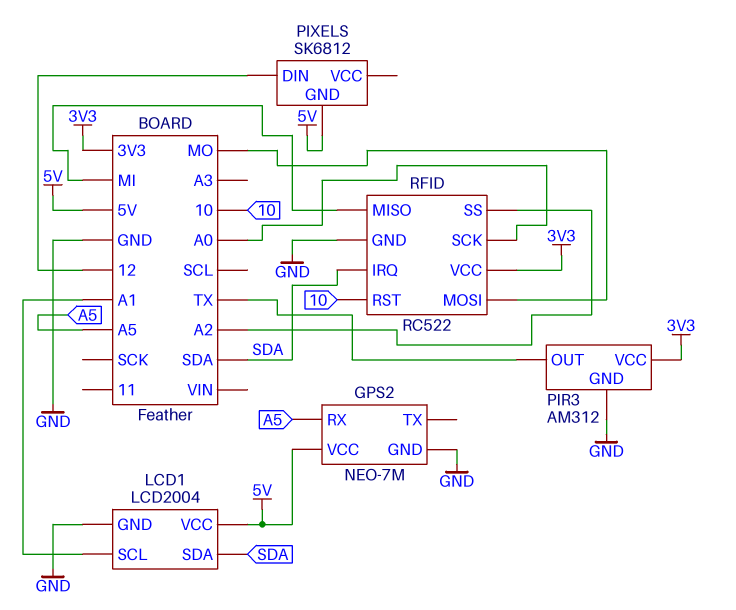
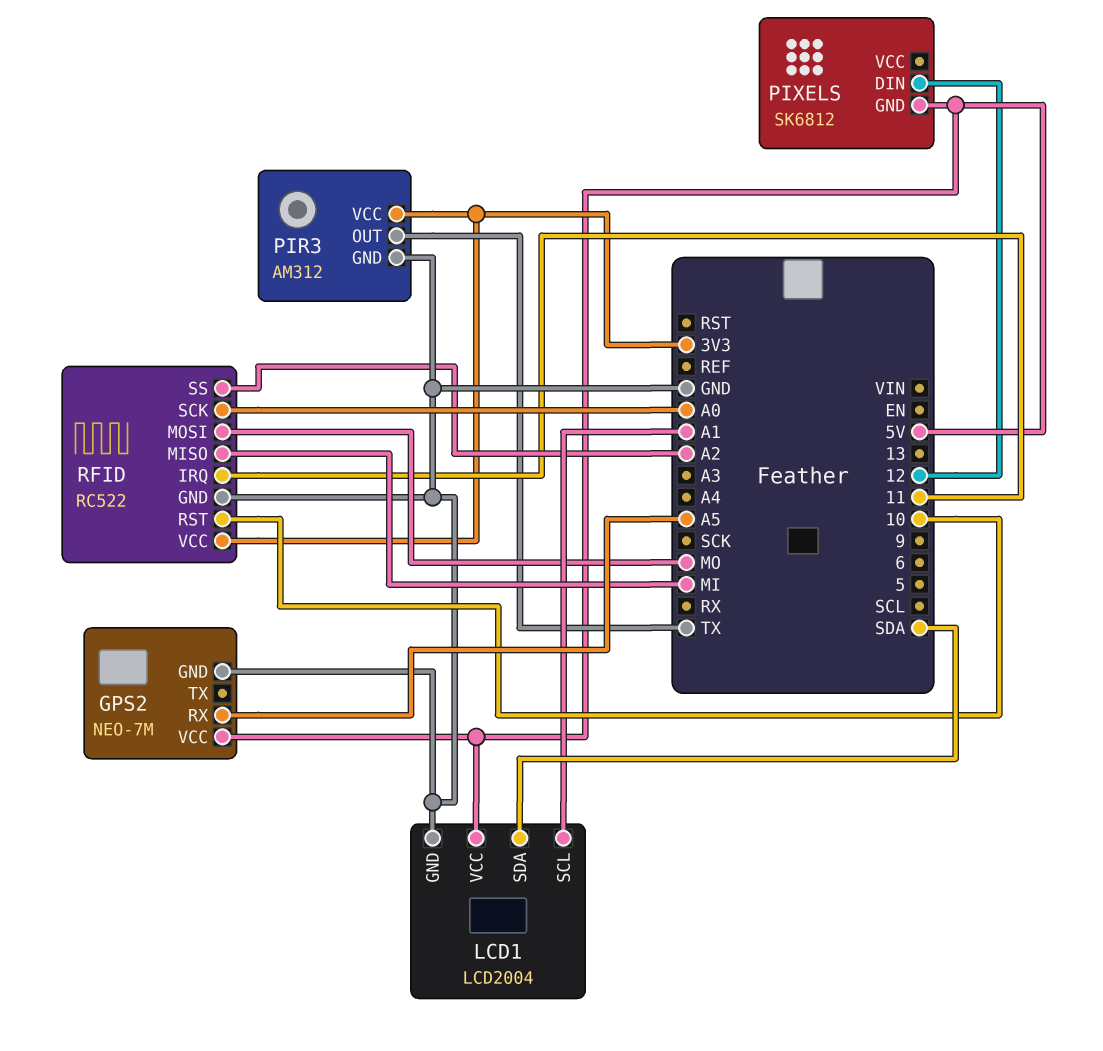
RFID pin IRQ: SDA -> 11

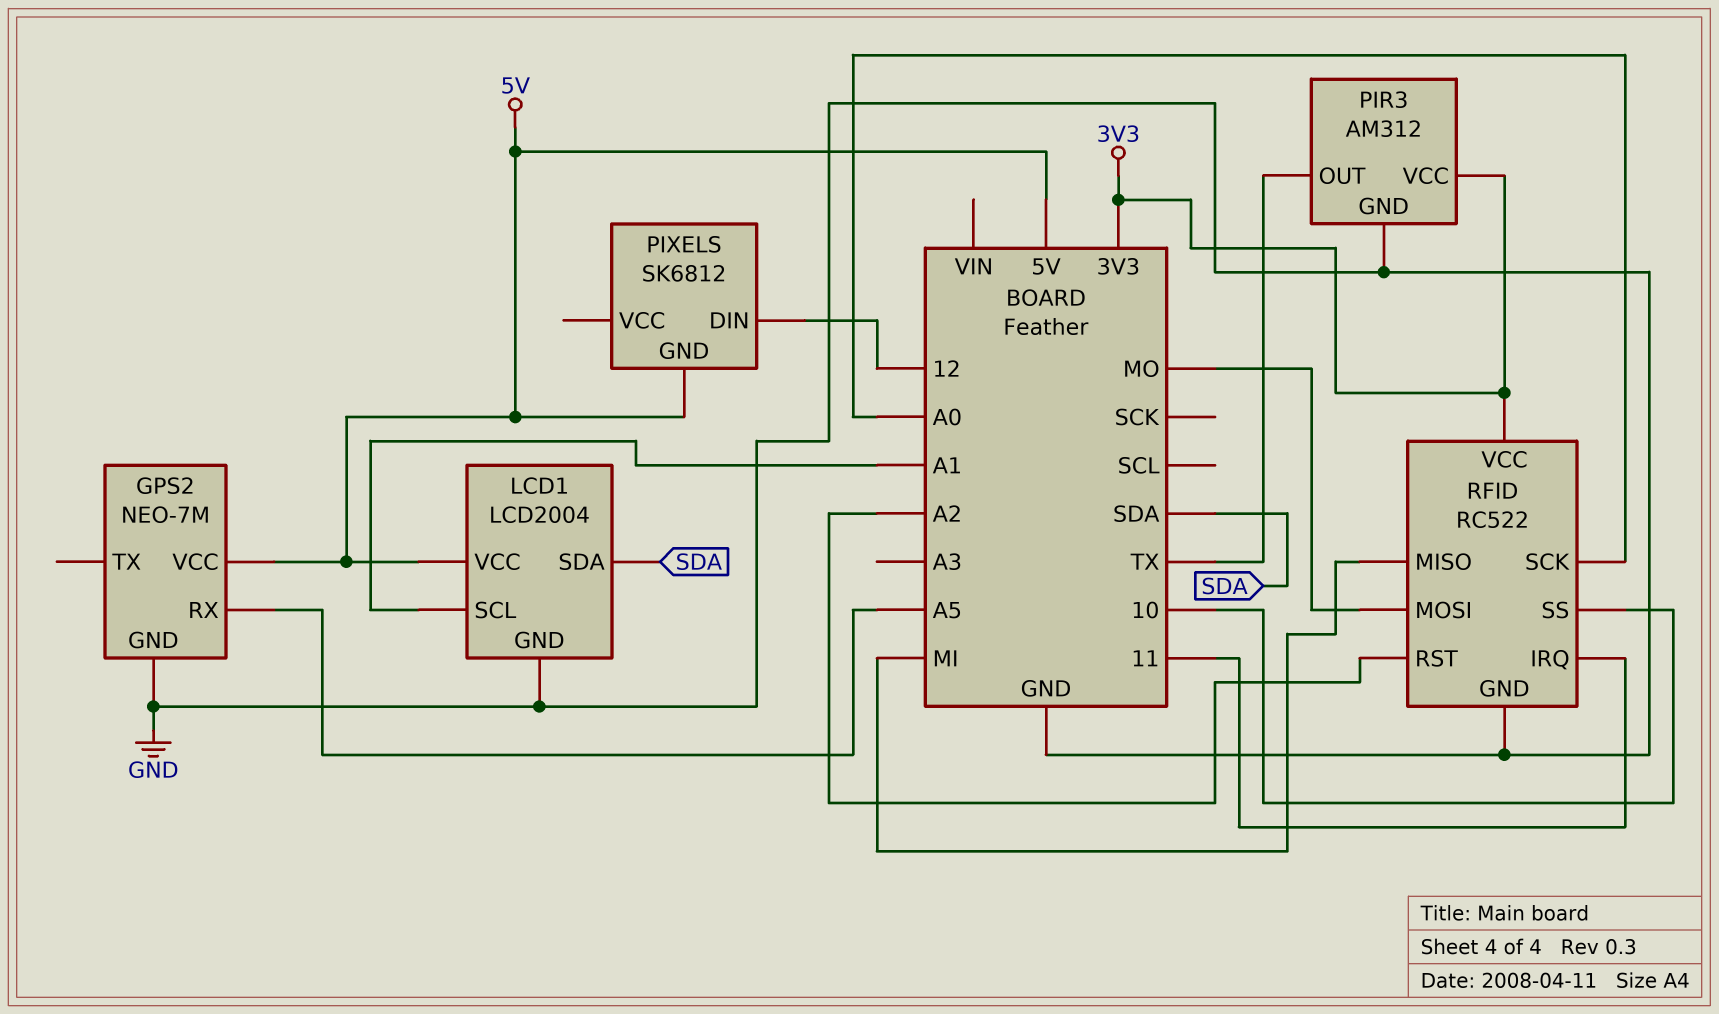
RFID pin RST: 10 -> A2
RFID pin SS: A2 -> 10

